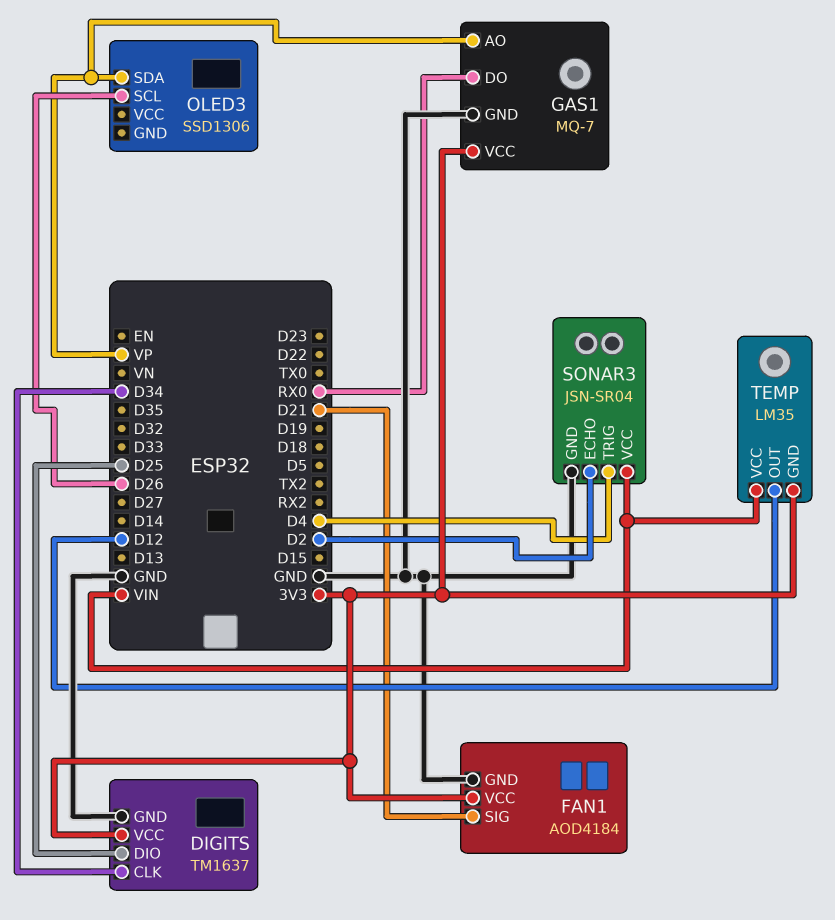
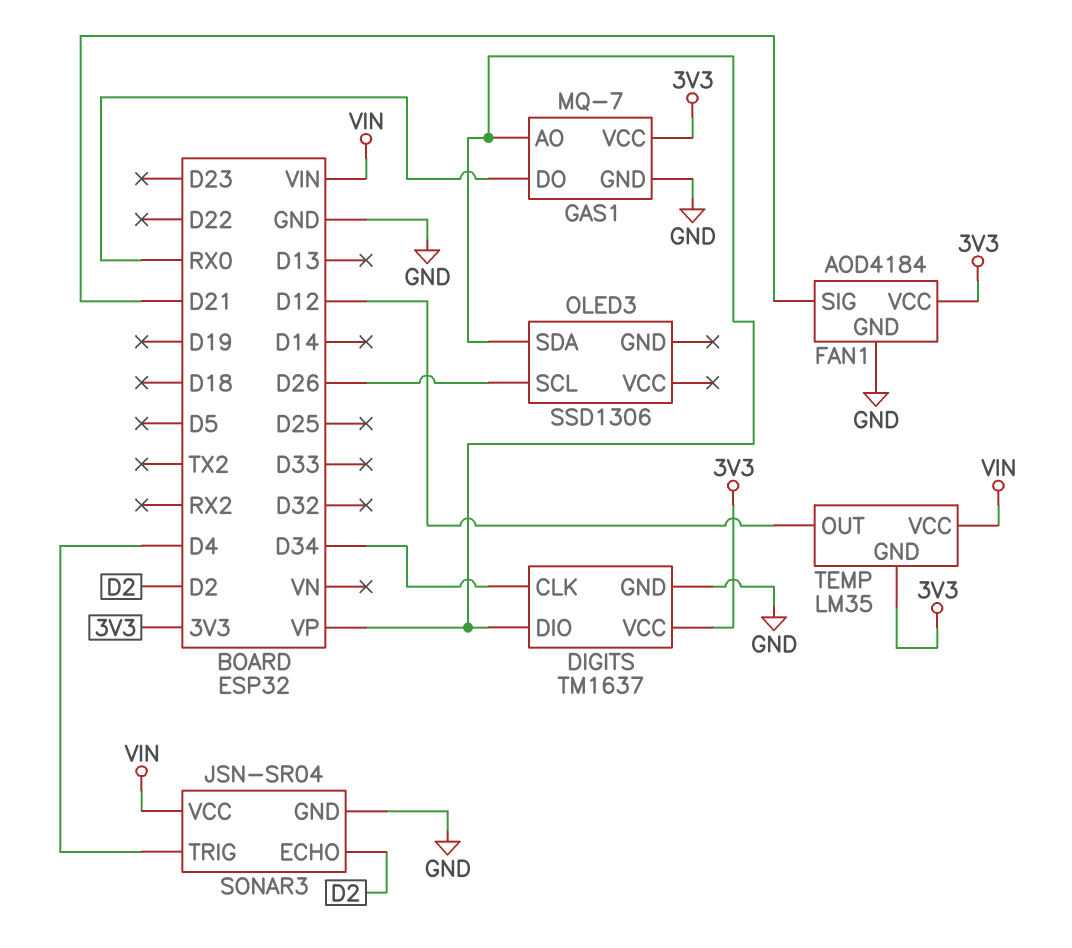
DIGITS pin DIO: D25 -> VP

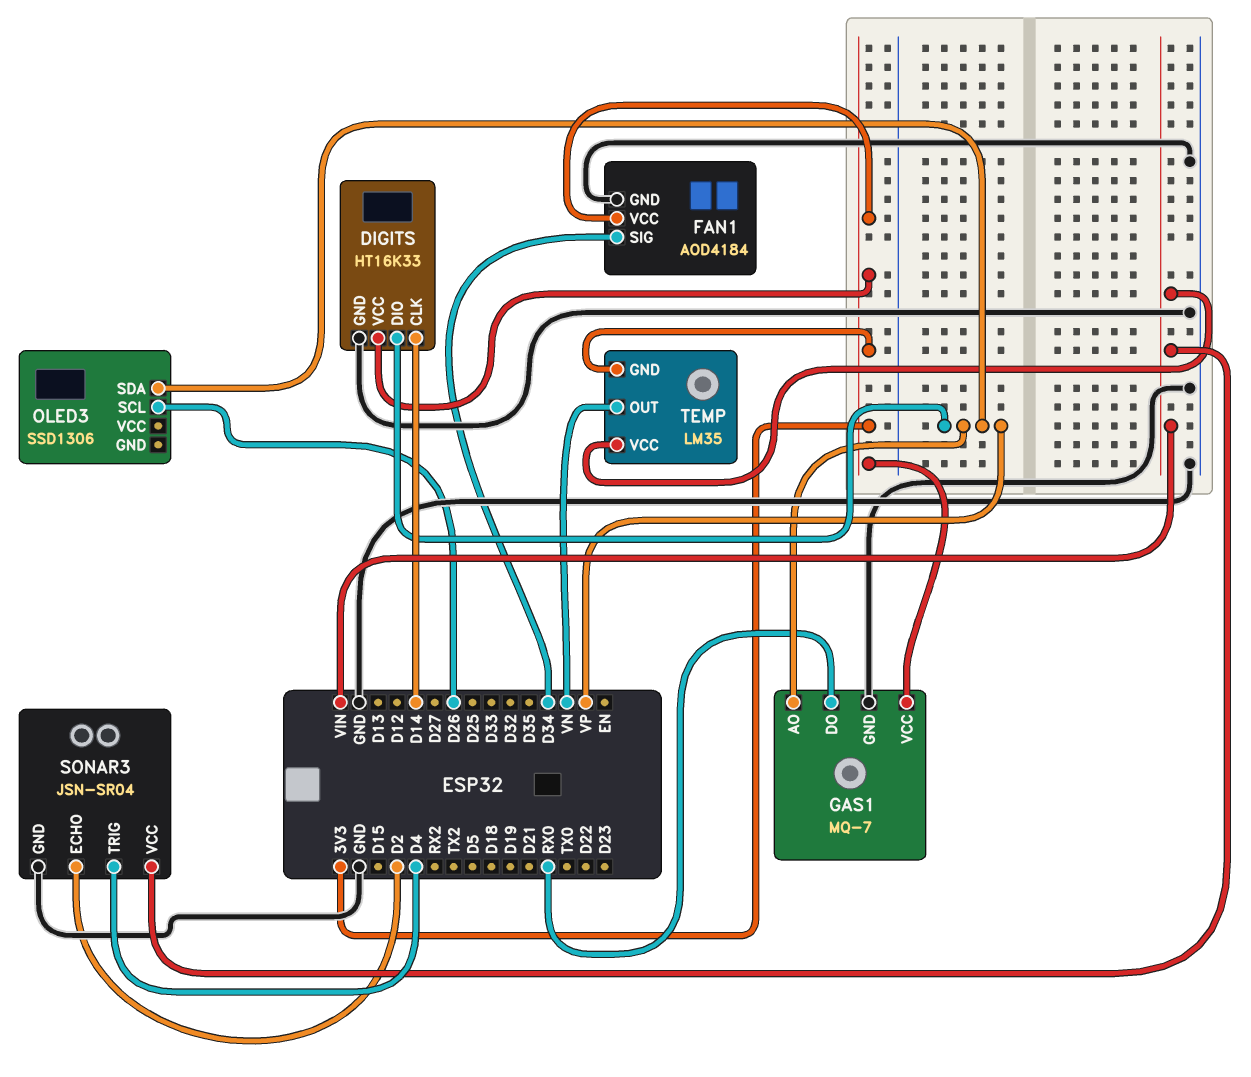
DIGITS: TM1637 -> HT16K33
DIGITS pin CLK: D34 -> D14
FAN1 pin SIG: D21 -> D34
TEMP pin OUT: D12 -> VN

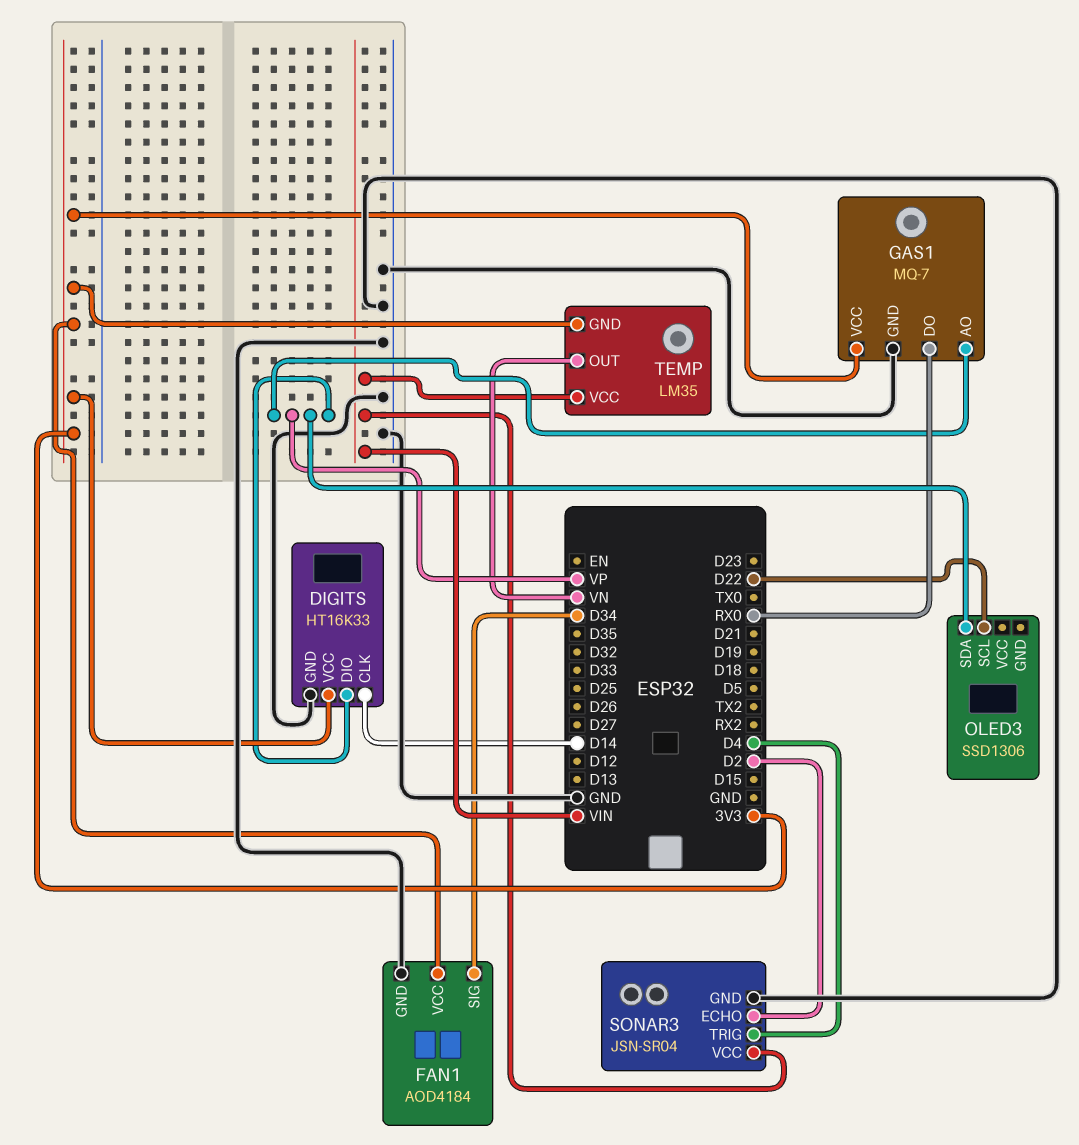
OLED3 pin SCL: D26 -> D22

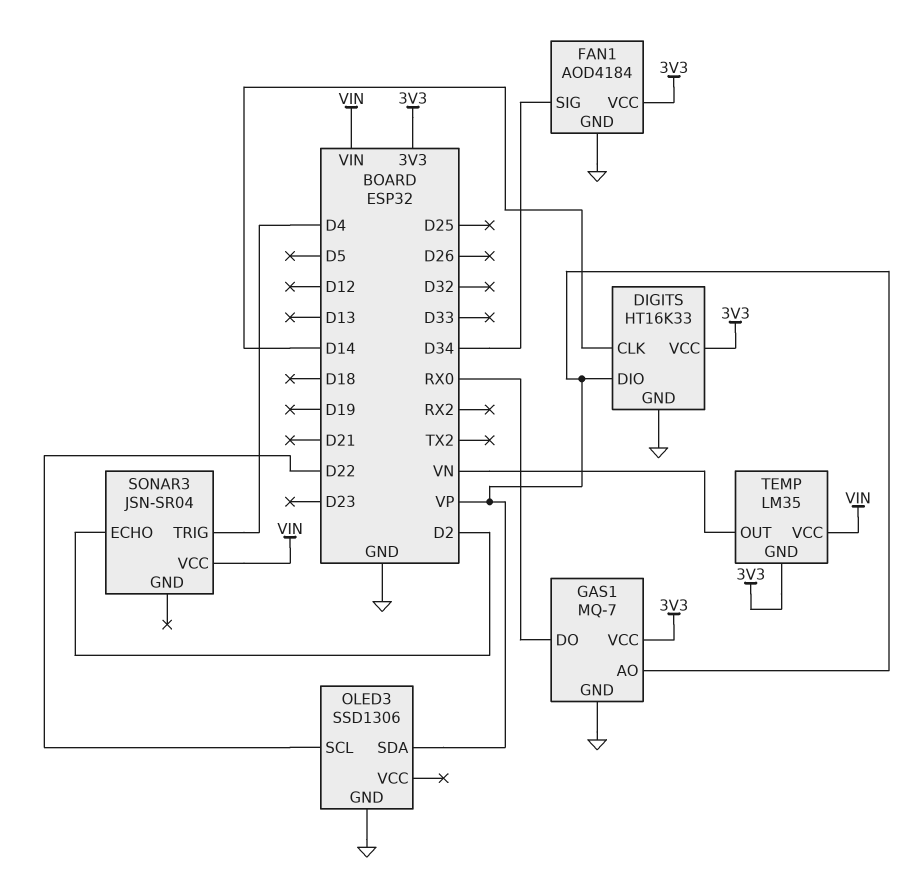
OLED3 pin GND: none -> GND
SONAR3 pin GND: GND -> none

